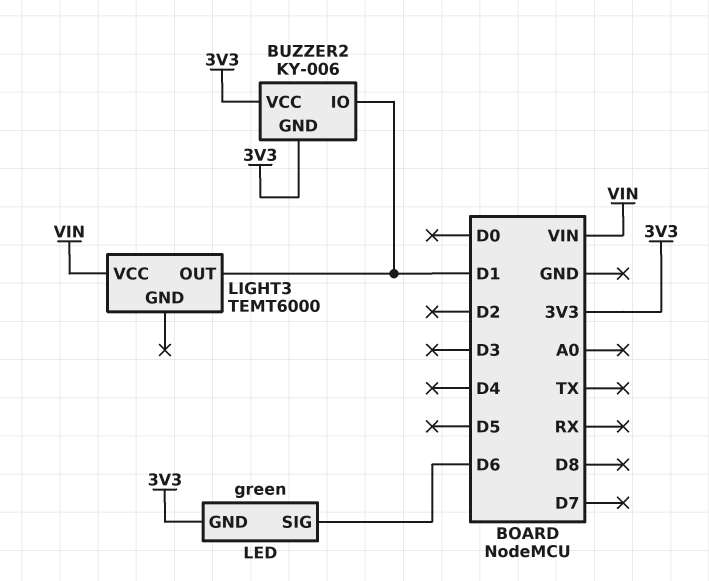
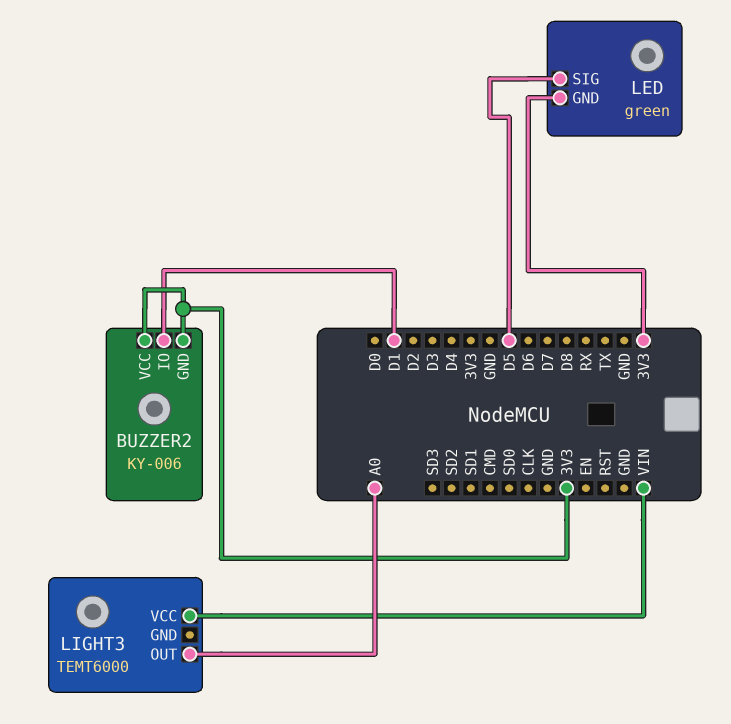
LED pin SIG: D6 -> D5
LIGHT3 pin OUT: D1 -> A0

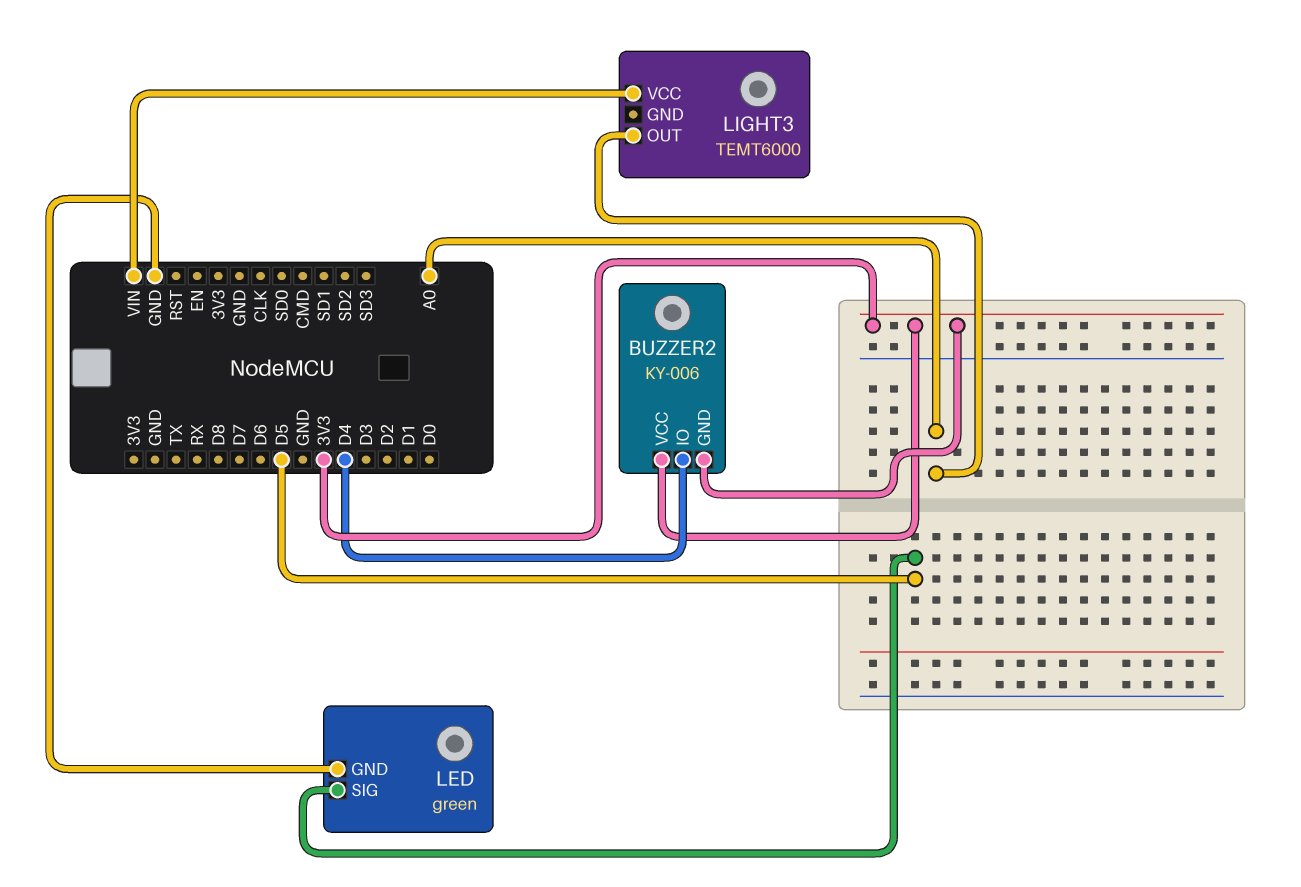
BUZZER2 pin IO: D1 -> D4
LED pin GND: 3V3 -> GND

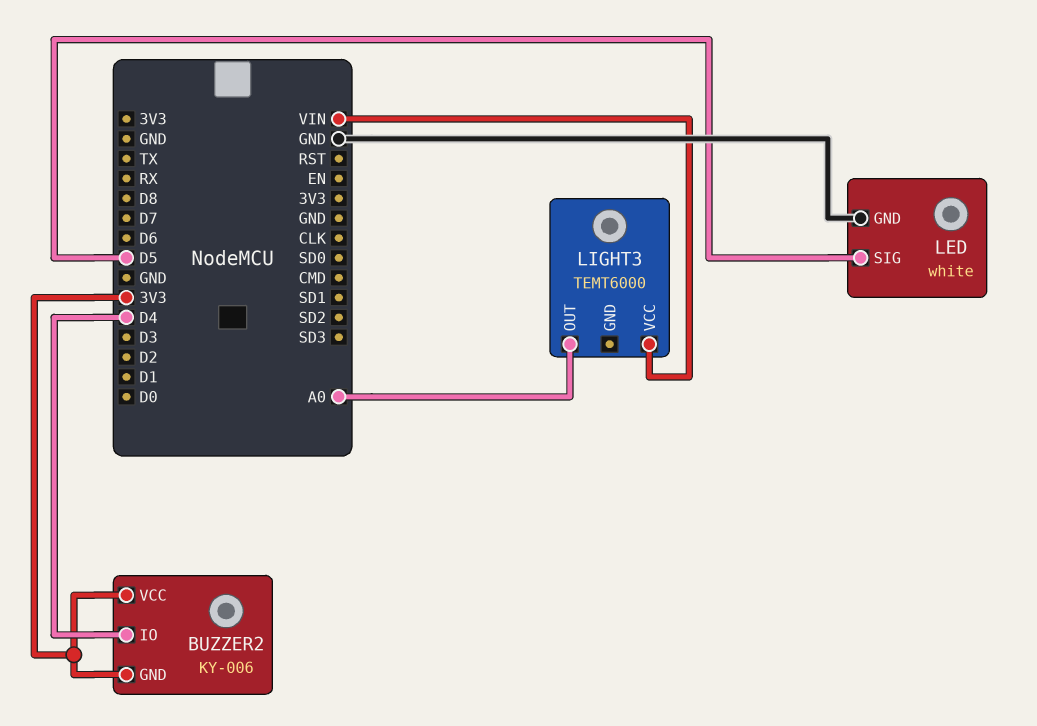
LED: green -> white

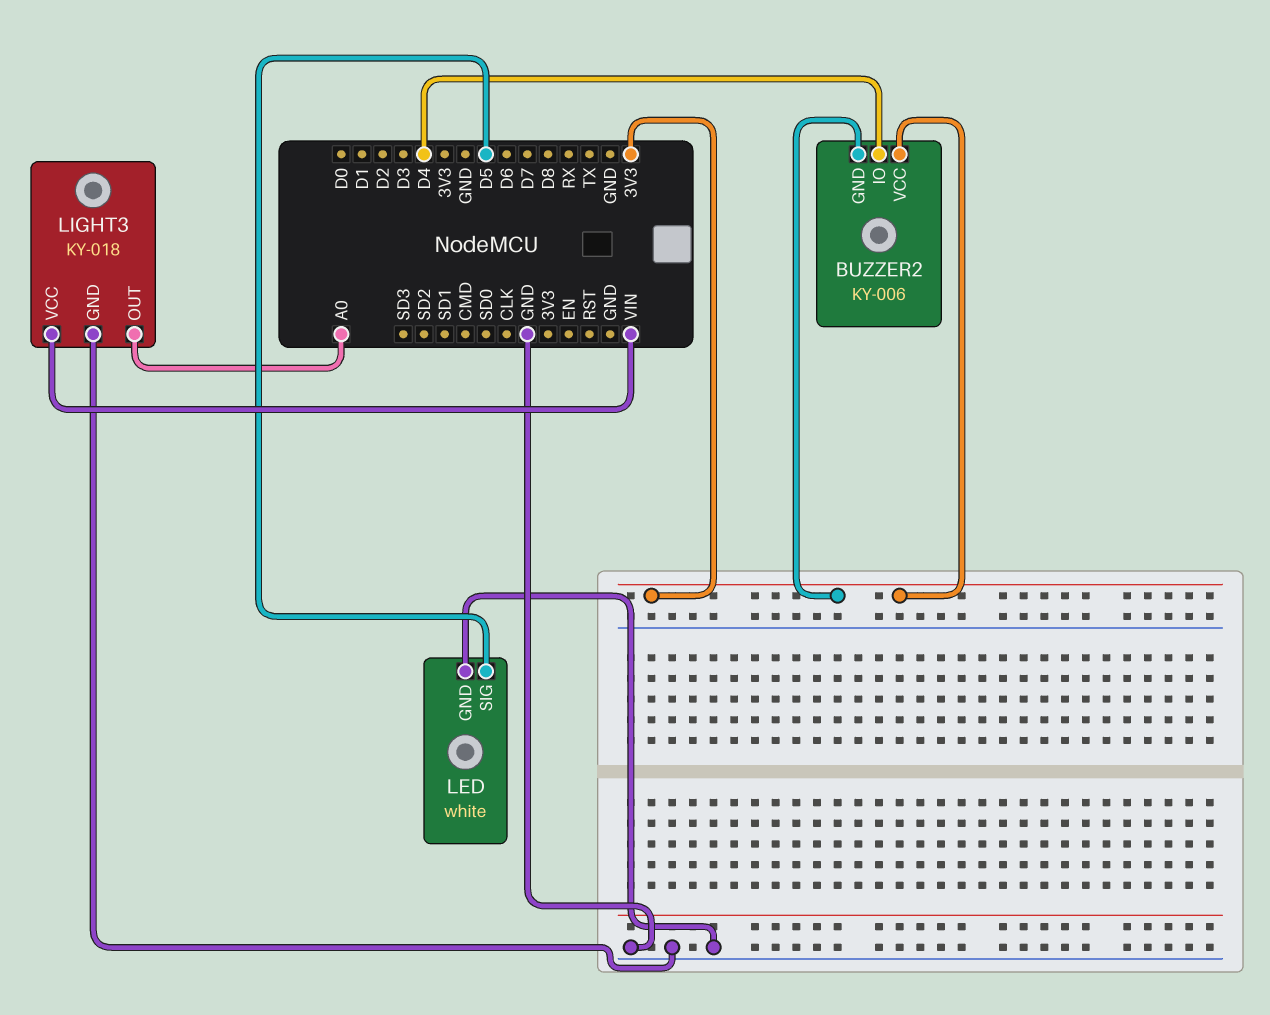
LIGHT3: TEMT6000 -> KY-018
LIGHT3 pin GND: none -> GND

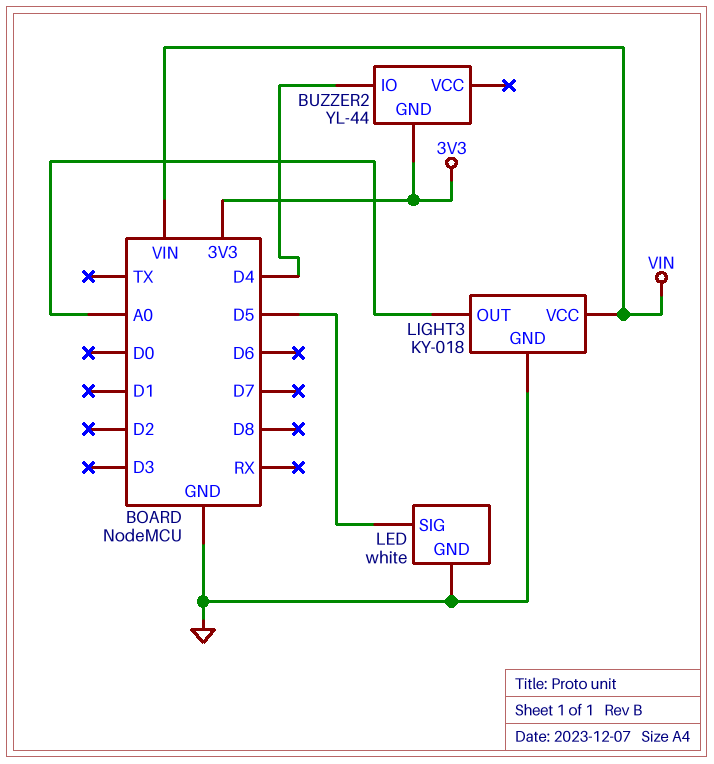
BUZZER2: KY-006 -> YL-44
BUZZER2 pin VCC: 3V3 -> none

